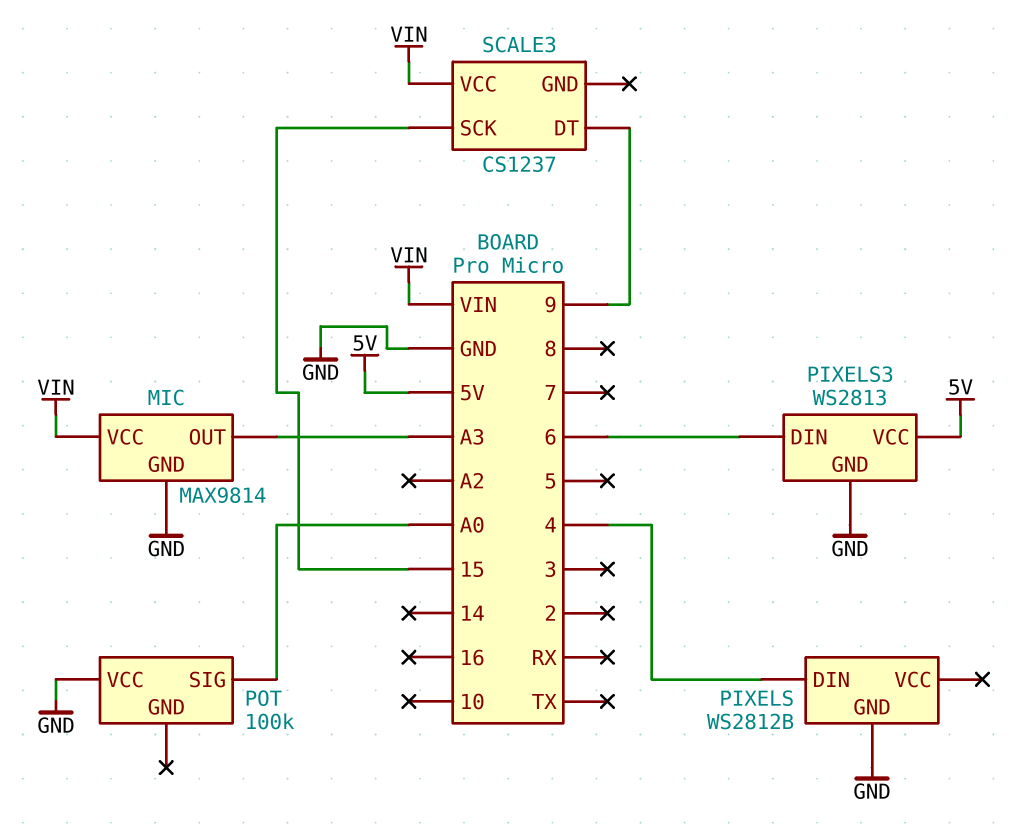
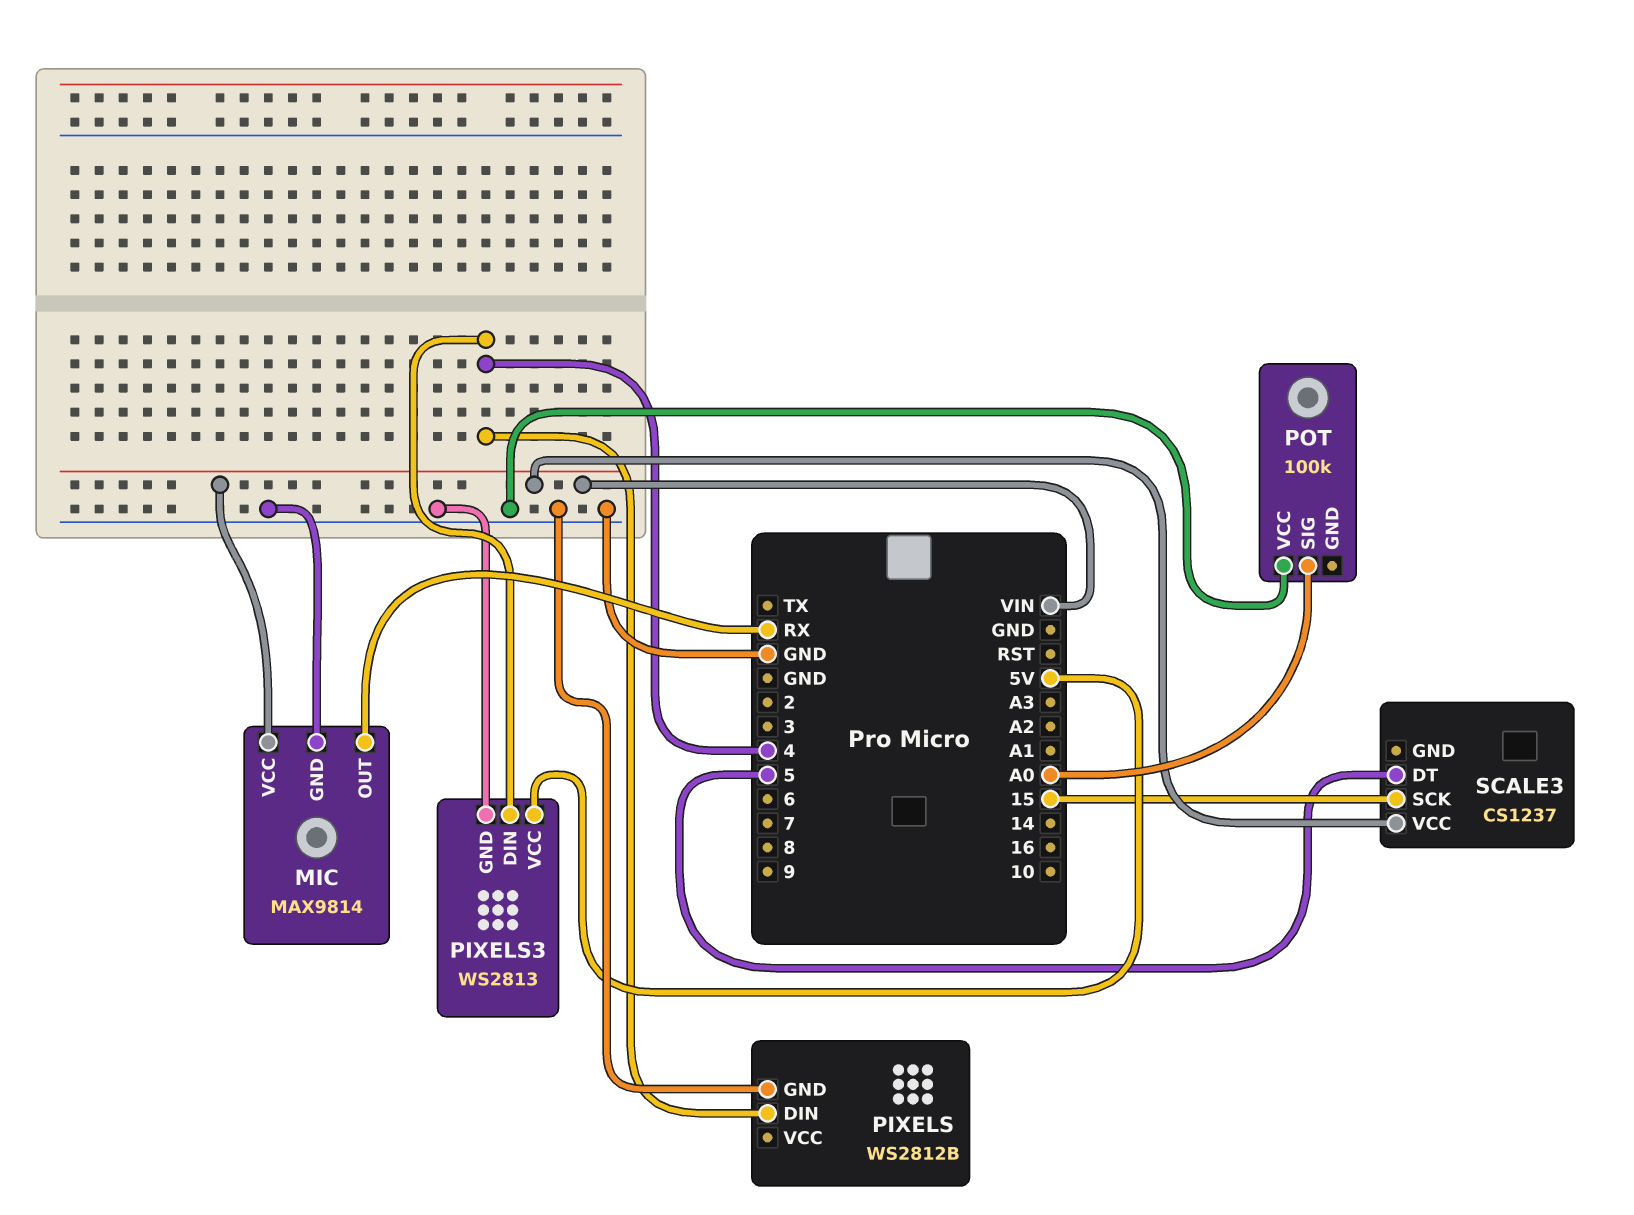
MIC pin OUT: A3 -> RX
PIXELS3 pin DIN: 6 -> 4
SCALE3 pin DT: 9 -> 5

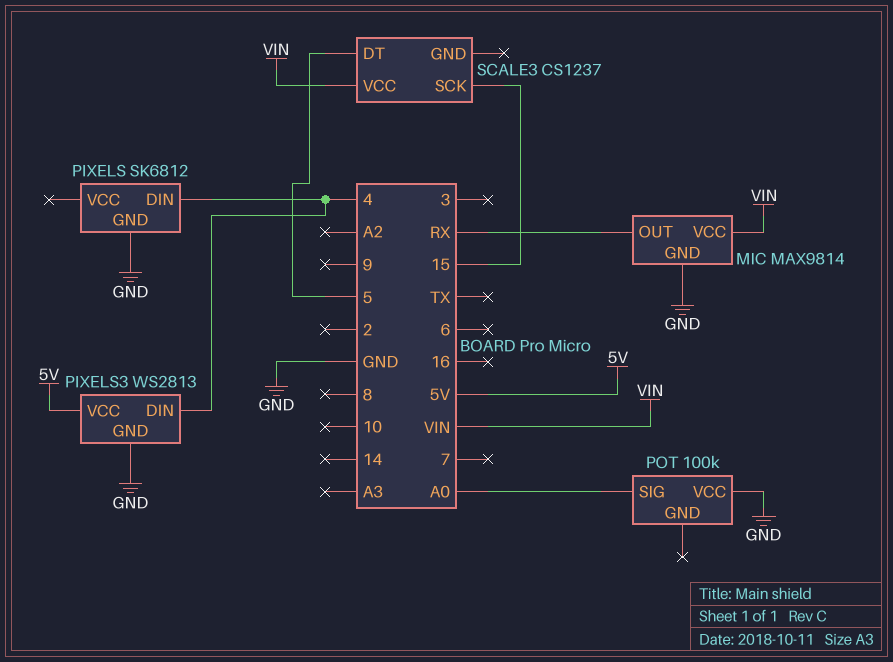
PIXELS: WS2812B -> SK6812

